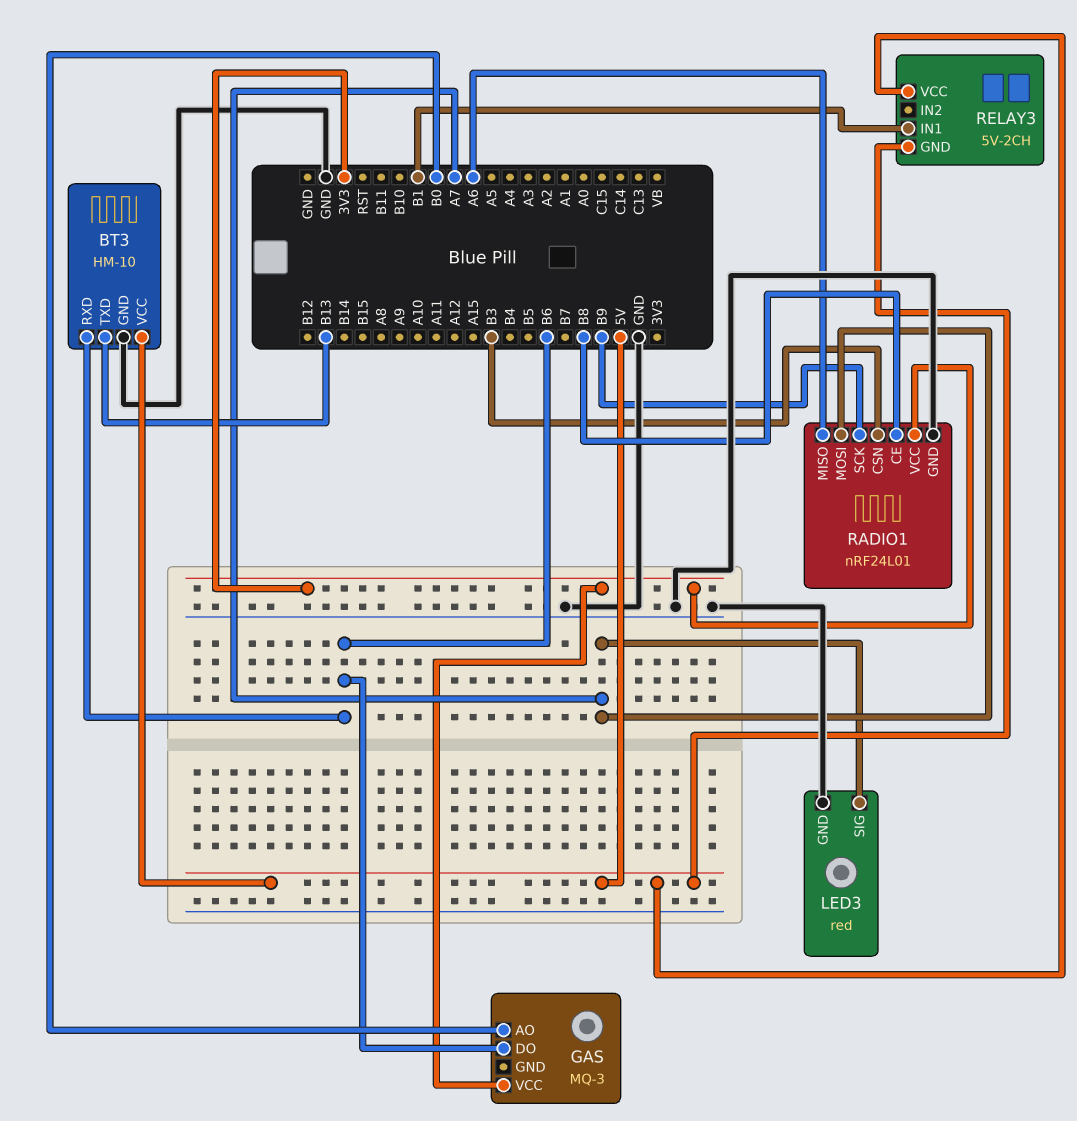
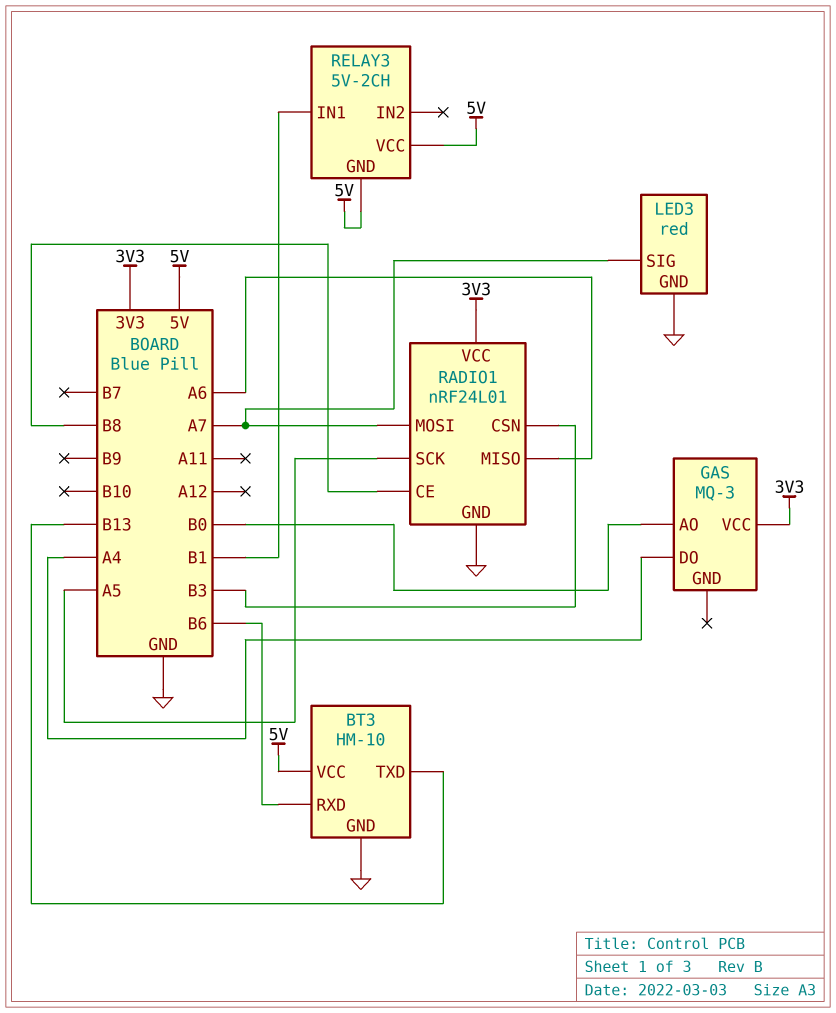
GAS pin DO: B6 -> A4
RADIO1 pin SCK: B9 -> A5

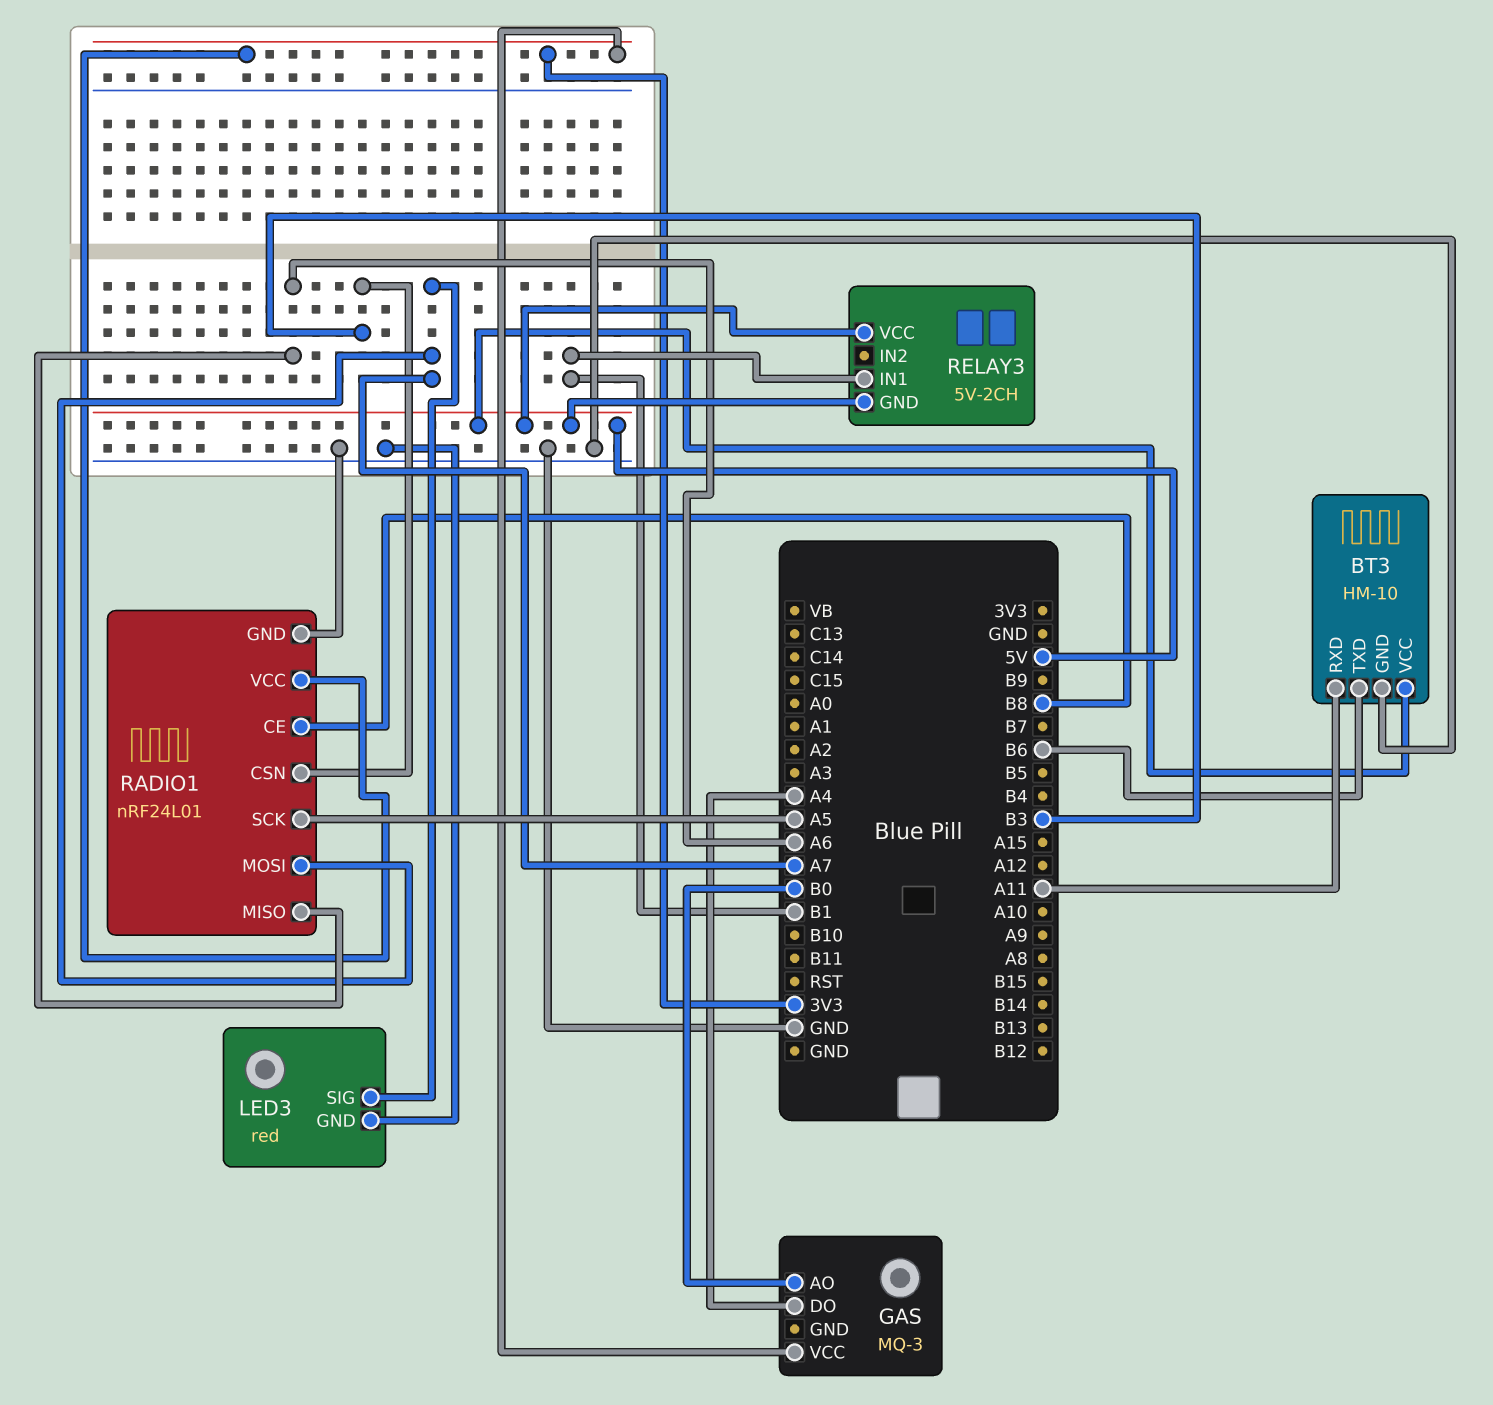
BT3 pin RXD: B6 -> A11
BT3 pin TXD: B13 -> B6

